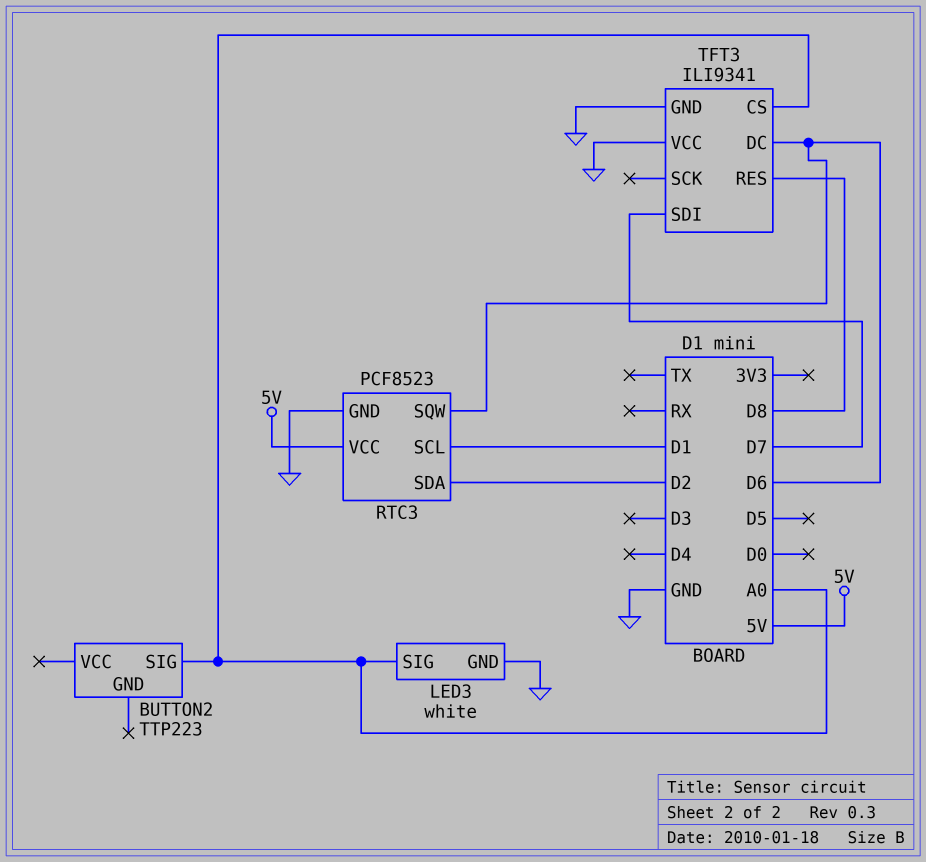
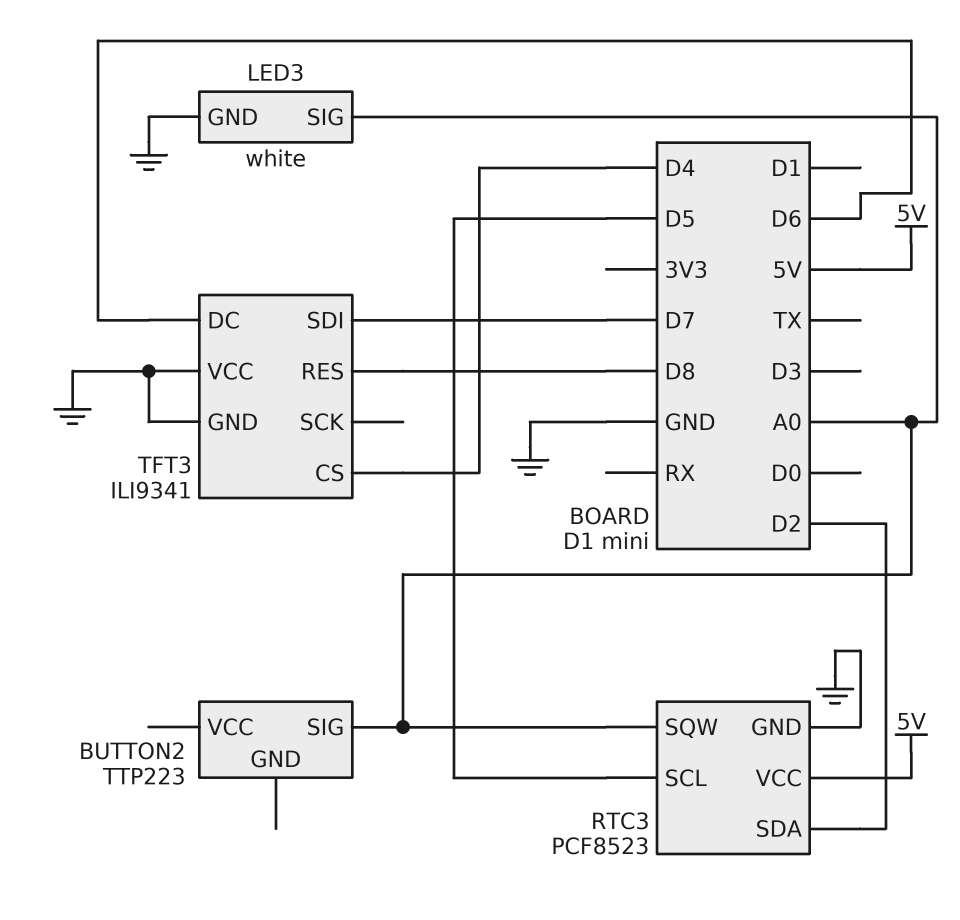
RTC3 pin SCL: D1 -> D5
RTC3 pin SQW: D6 -> A0
TFT3 pin CS: A0 -> D4

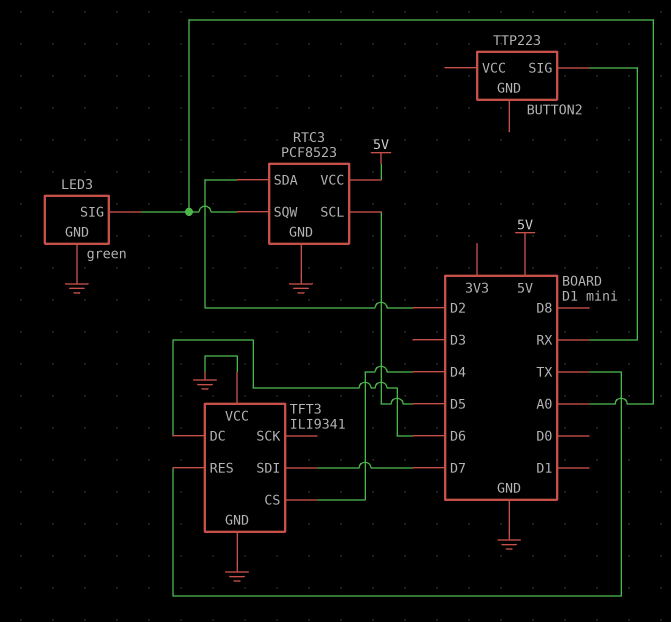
BUTTON2 pin SIG: A0 -> RX
LED3: white -> green
TFT3 pin RES: D8 -> TX

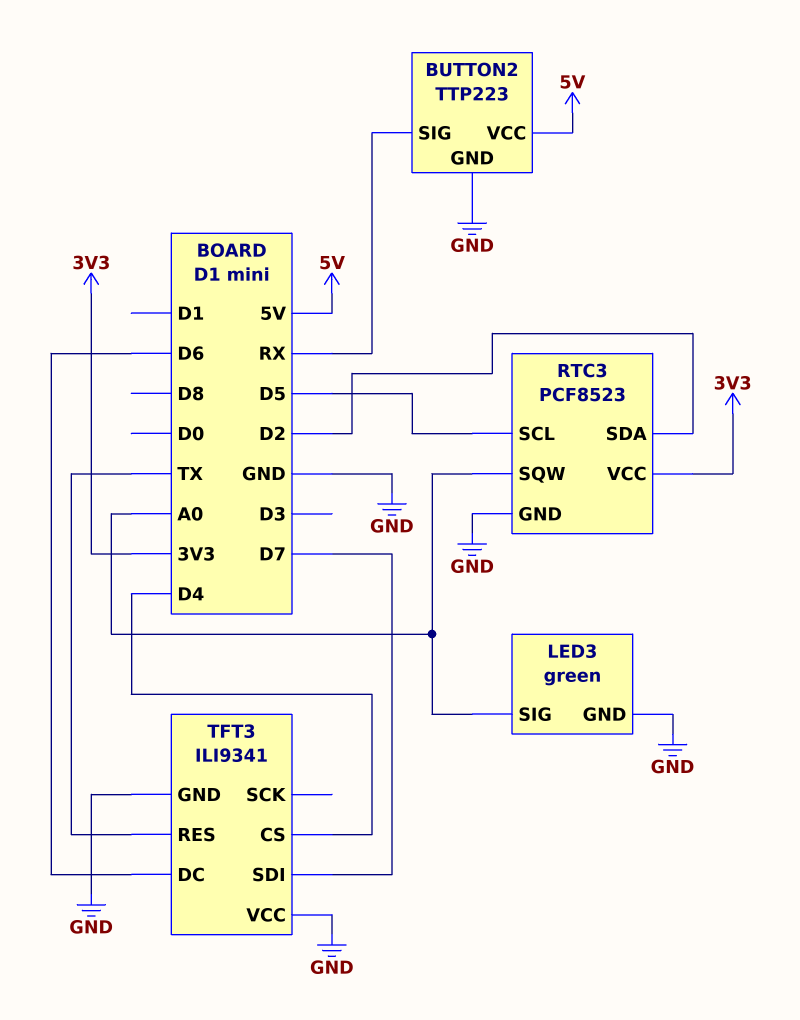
BUTTON2 pin GND: none -> GND
BUTTON2 pin VCC: none -> 5V
RTC3 pin VCC: 5V -> 3V3

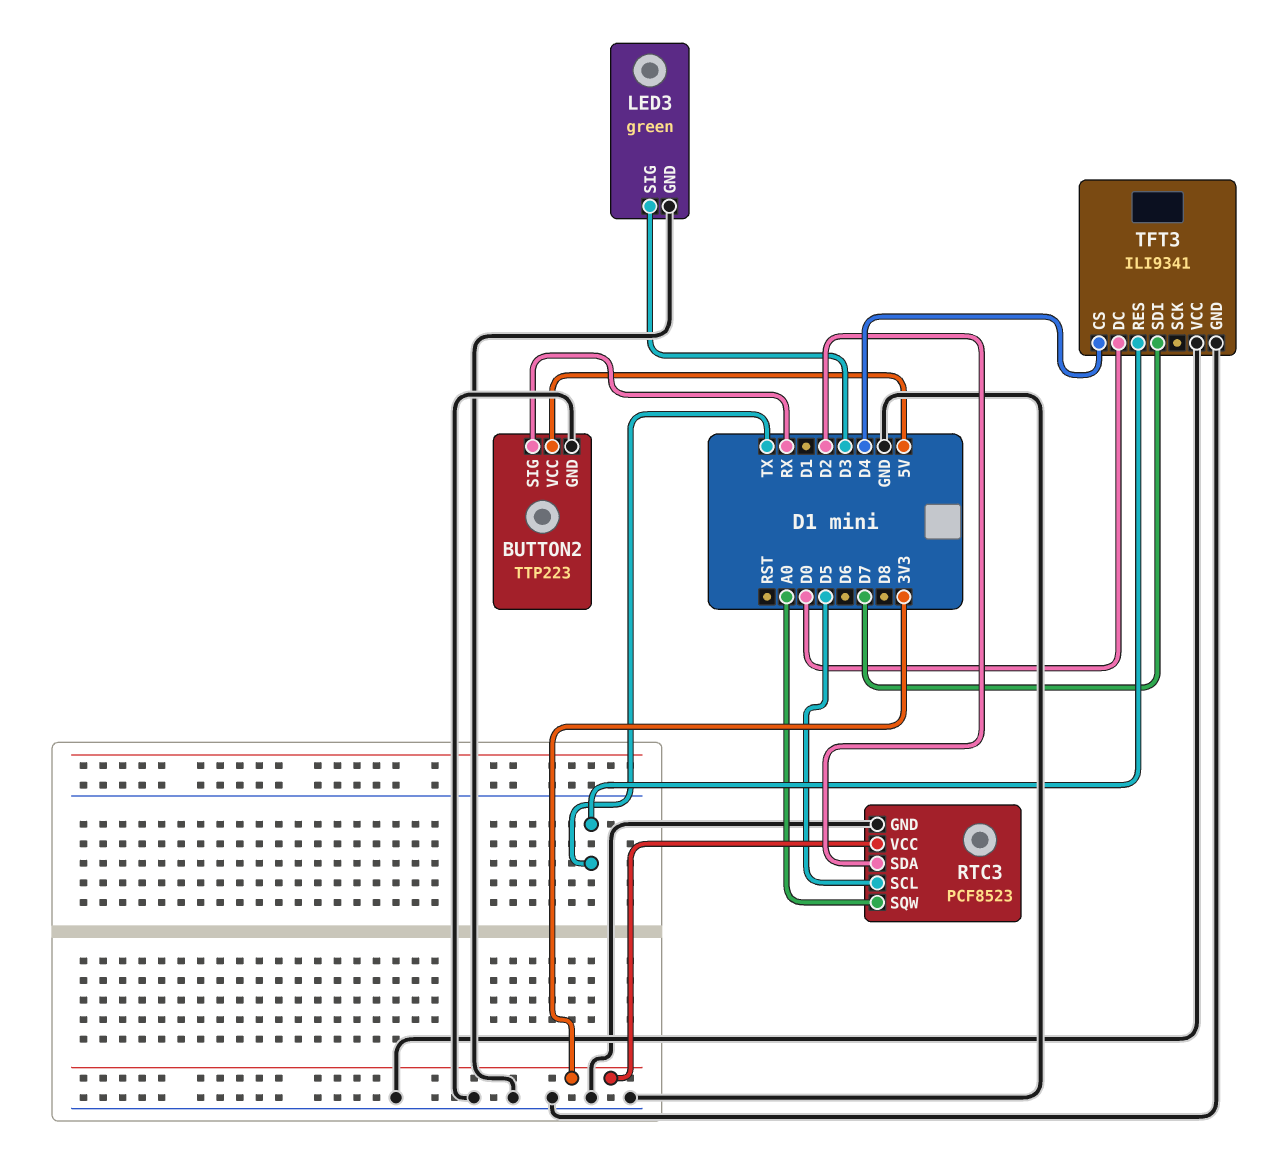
LED3 pin SIG: A0 -> D3
TFT3 pin DC: D6 -> D0

